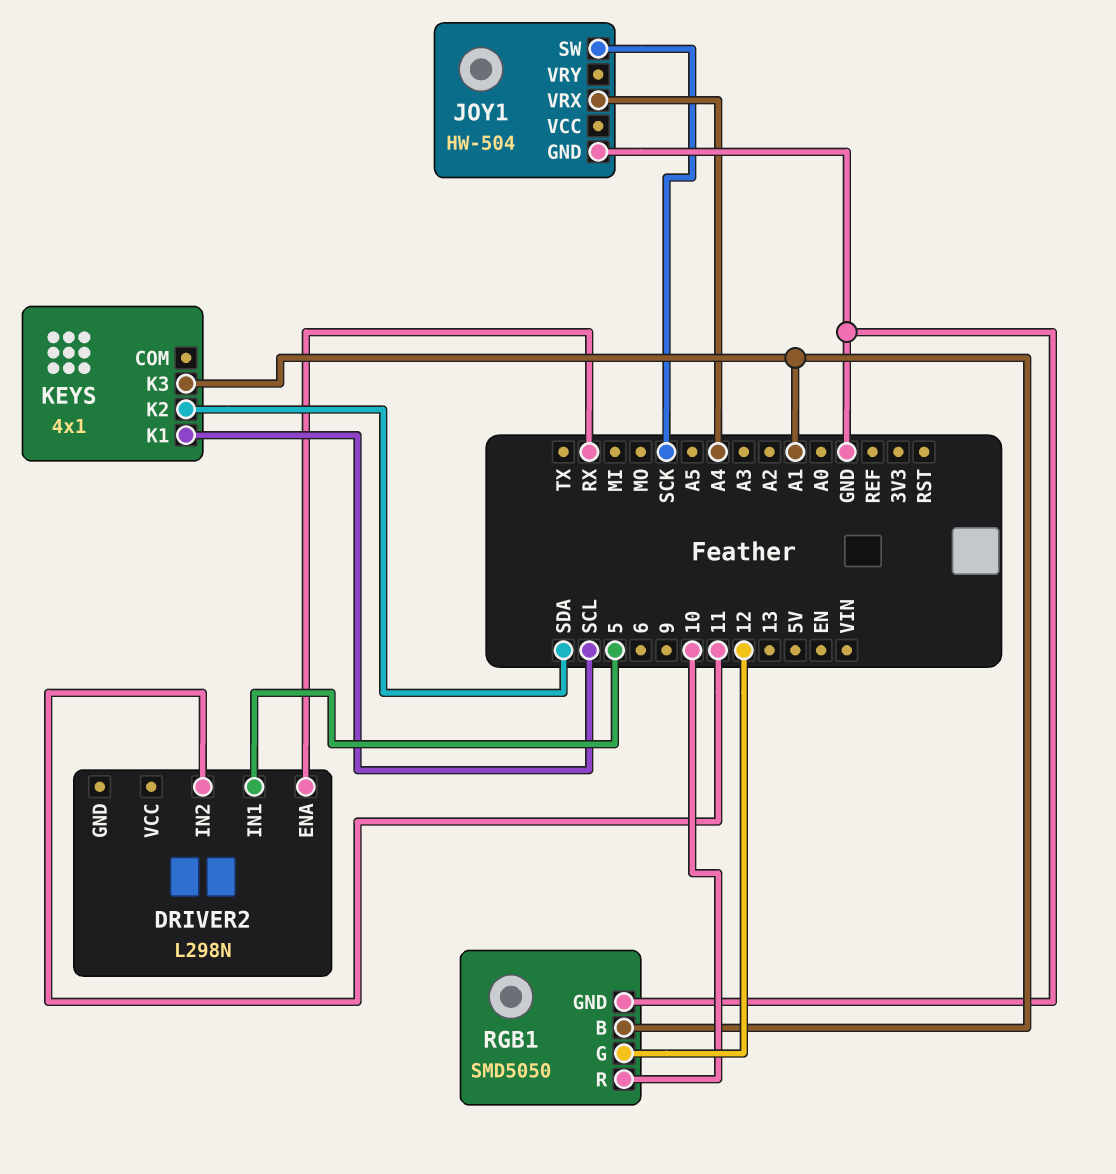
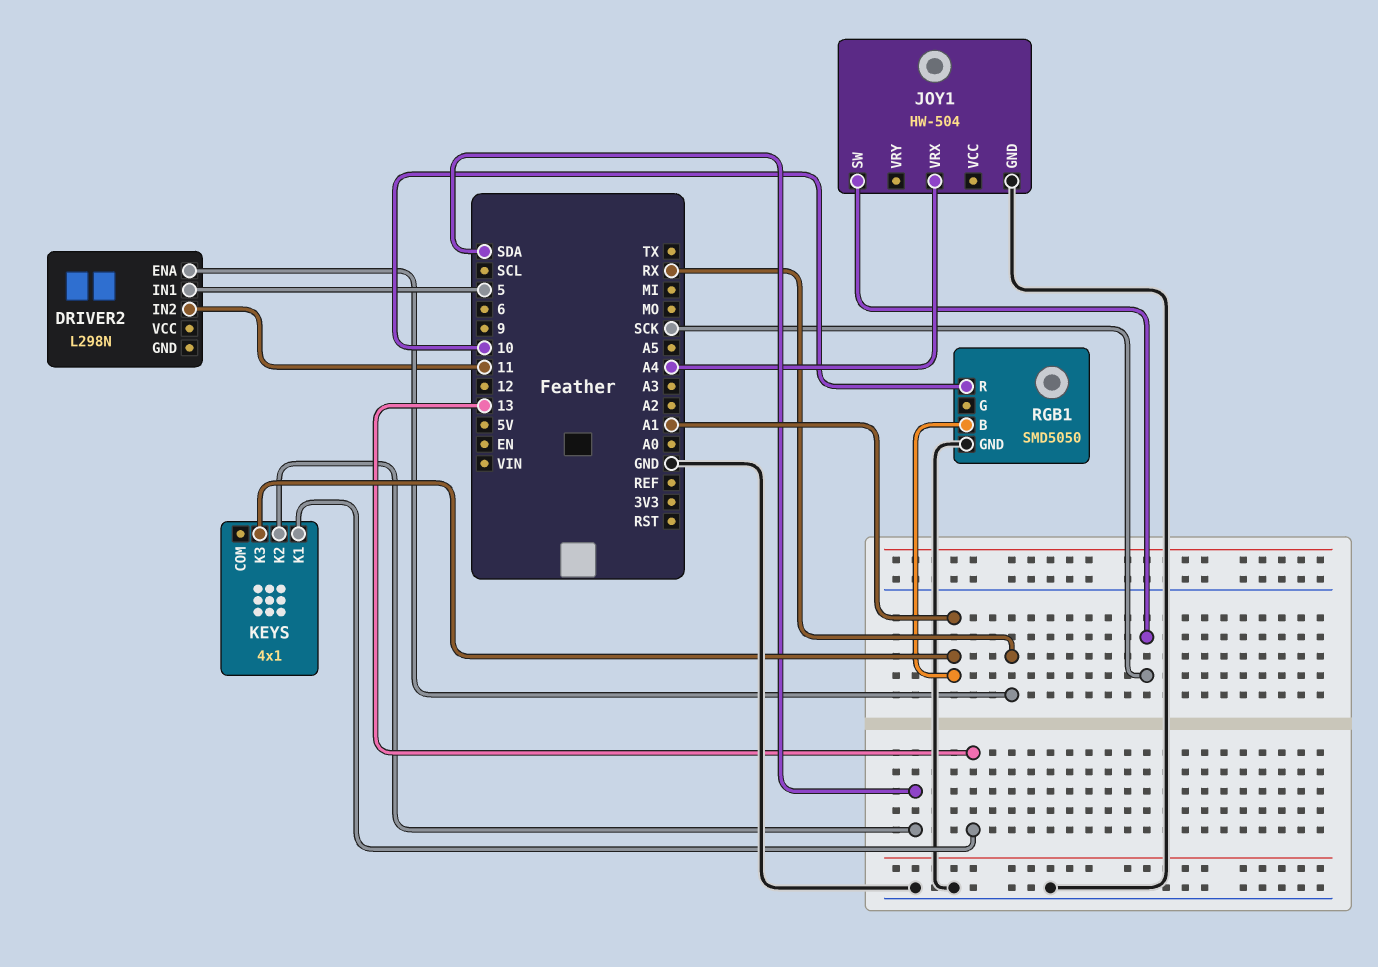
KEYS pin K1: SCL -> 13
RGB1 pin G: 12 -> none

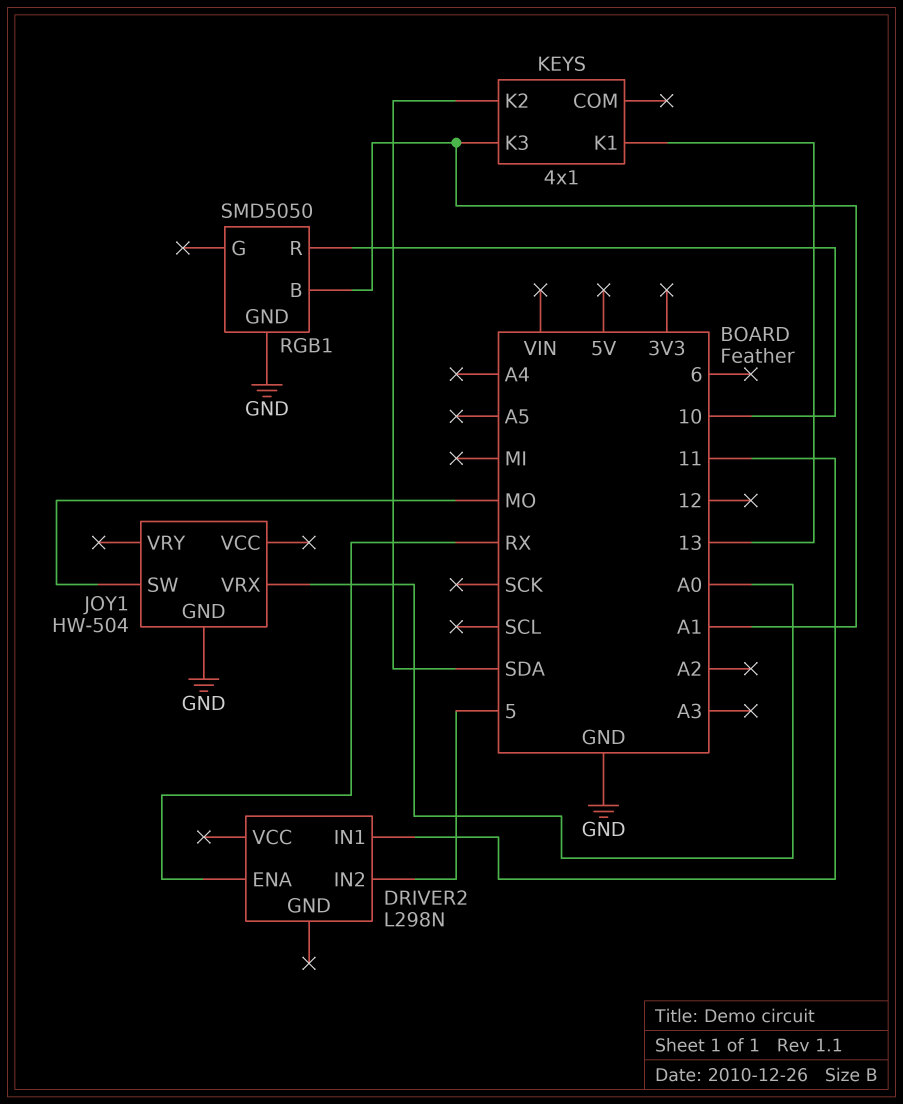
DRIVER2 pin IN1: 5 -> 11
DRIVER2 pin IN2: 11 -> 5
JOY1 pin SW: SCK -> MO
JOY1 pin VRX: A4 -> A0

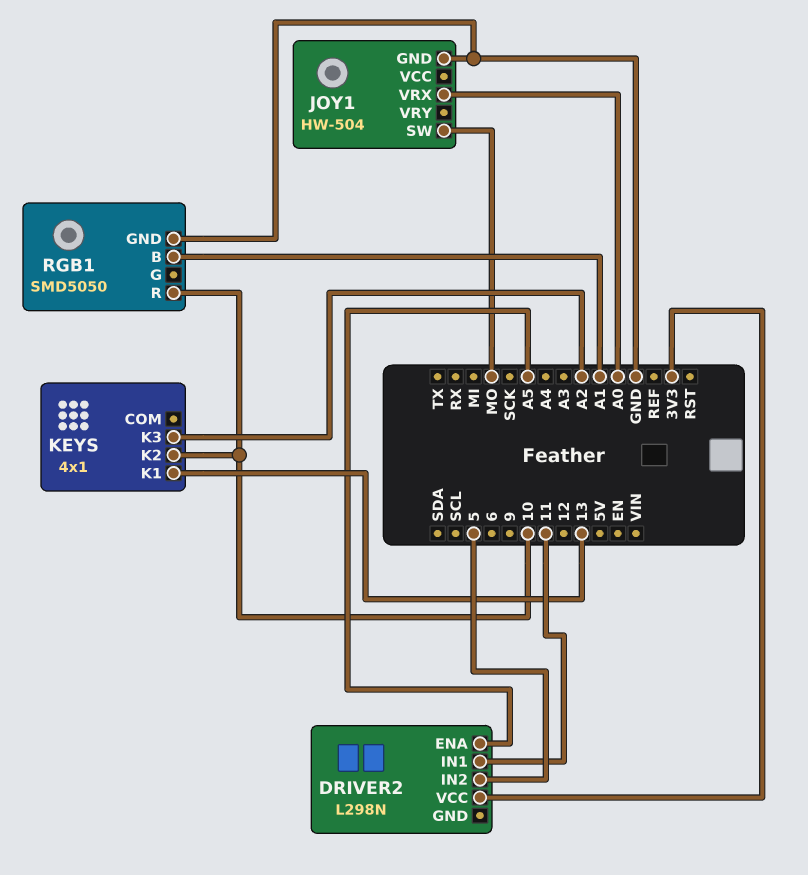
DRIVER2 pin ENA: RX -> A5
DRIVER2 pin VCC: none -> 3V3
KEYS pin K2: SDA -> 10
KEYS pin K3: A1 -> A2

